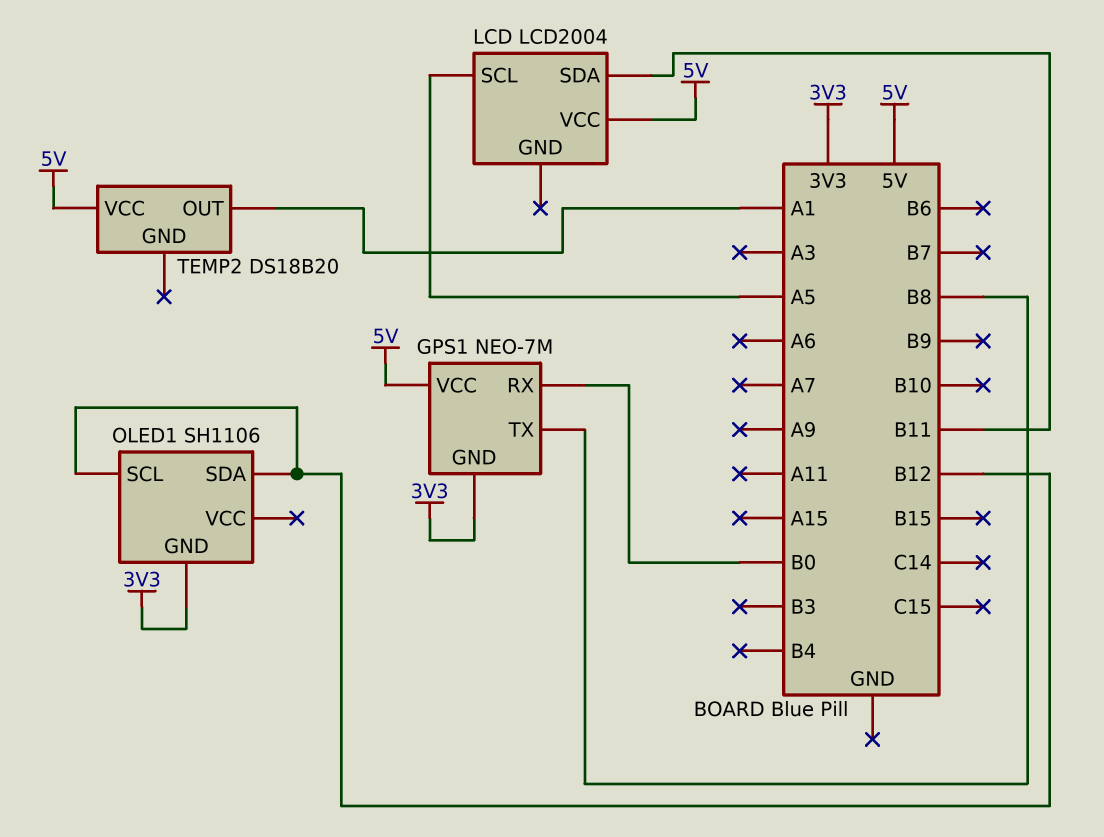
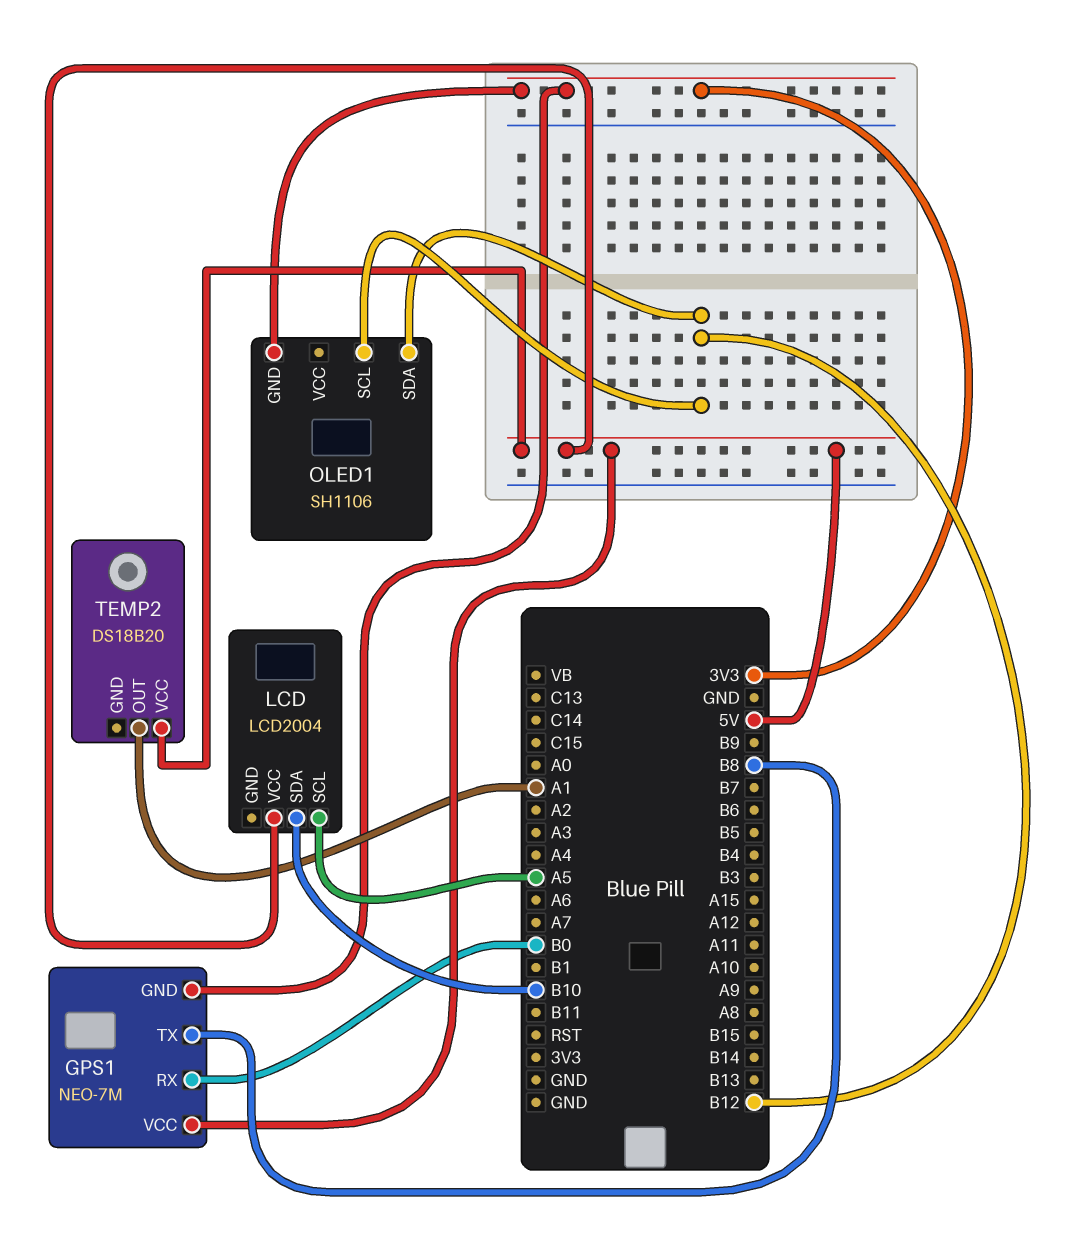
LCD pin SDA: B11 -> B10

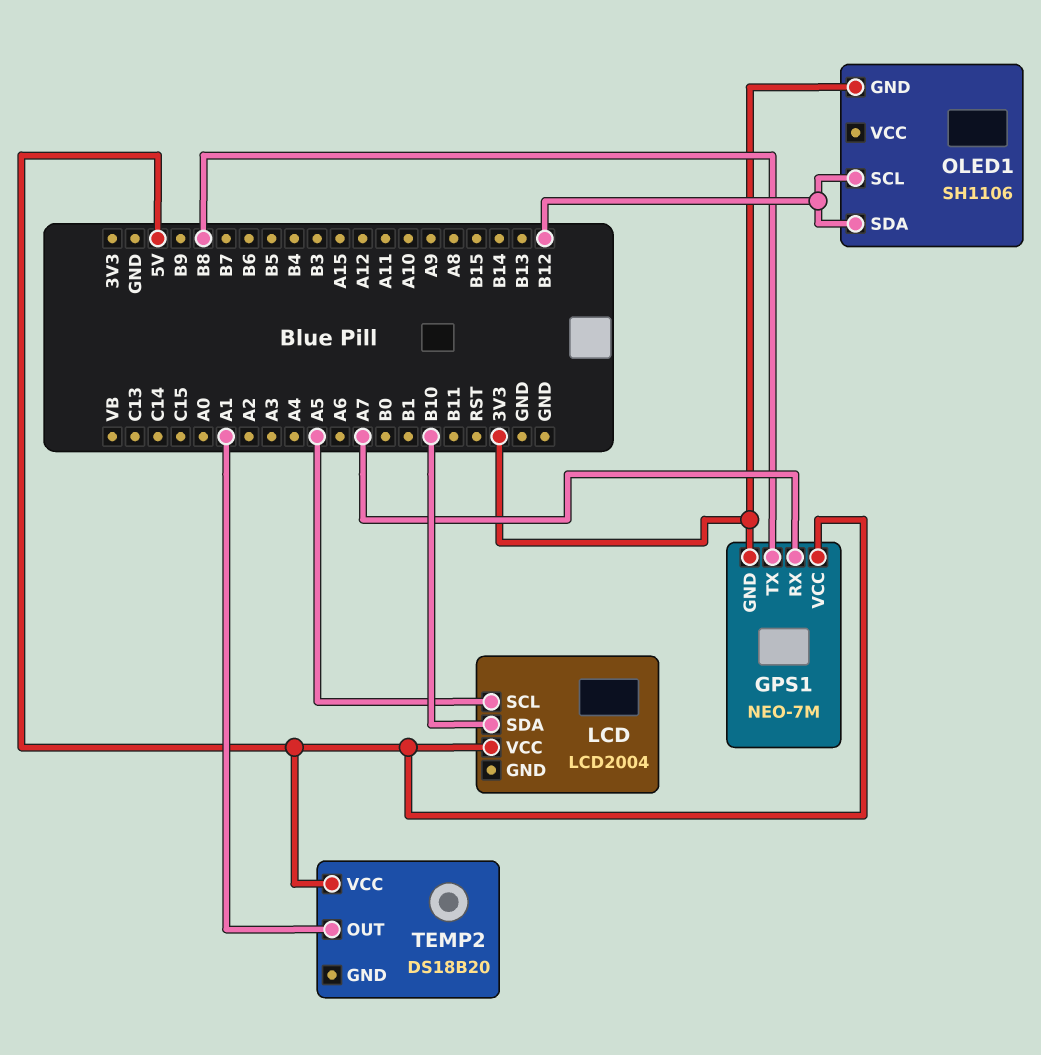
GPS1 pin RX: B0 -> A7

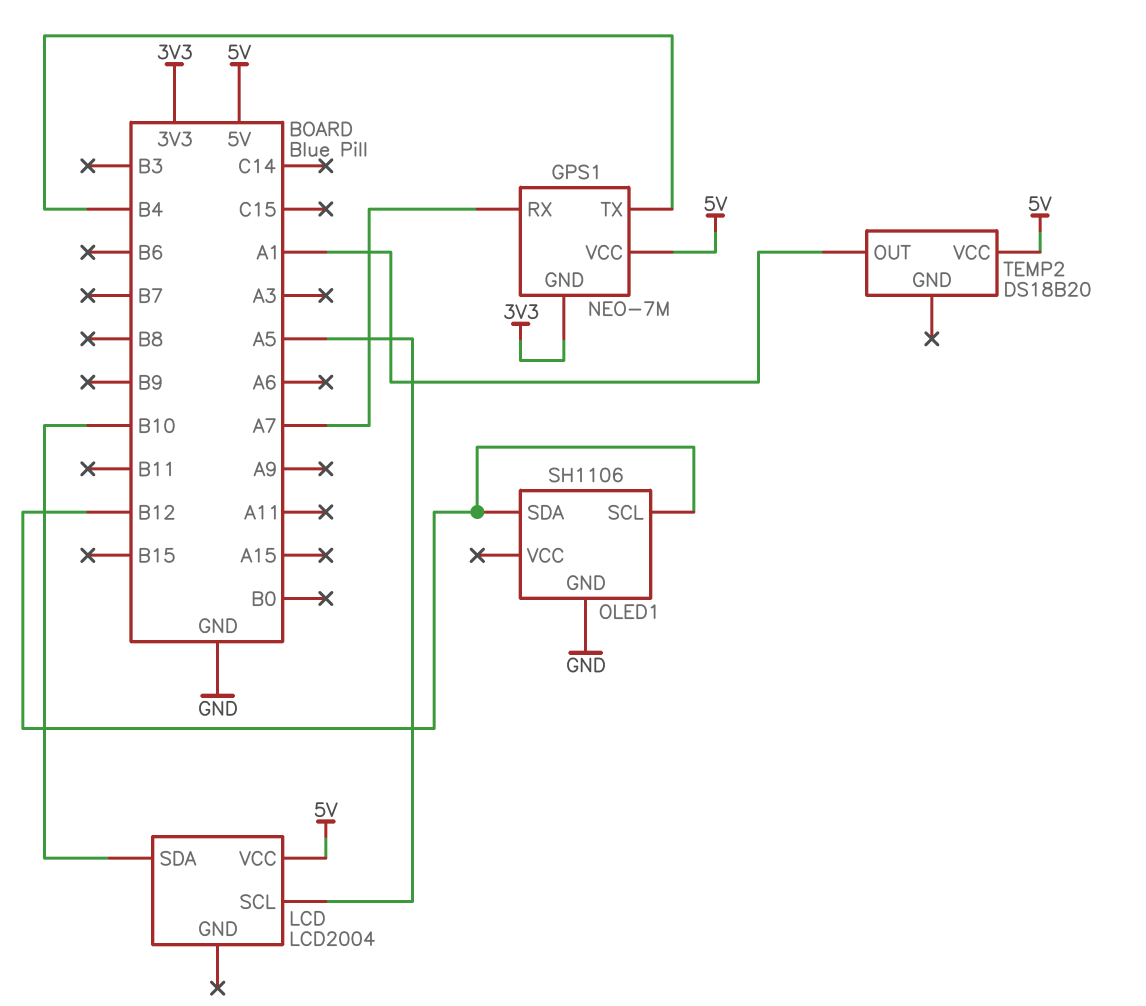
GPS1 pin TX: B8 -> B4
OLED1 pin GND: 3V3 -> GND

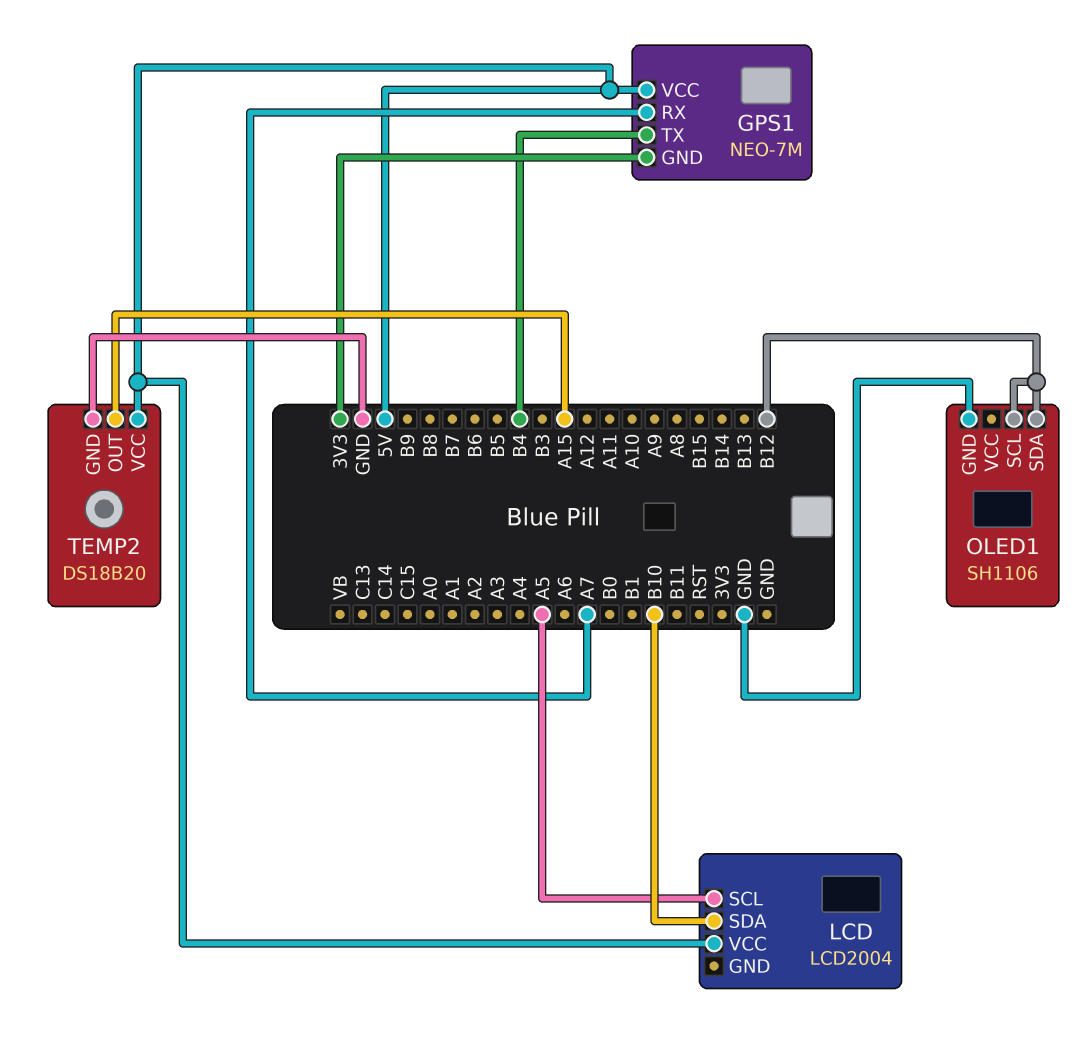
TEMP2 pin GND: none -> GND
TEMP2 pin OUT: A1 -> A15

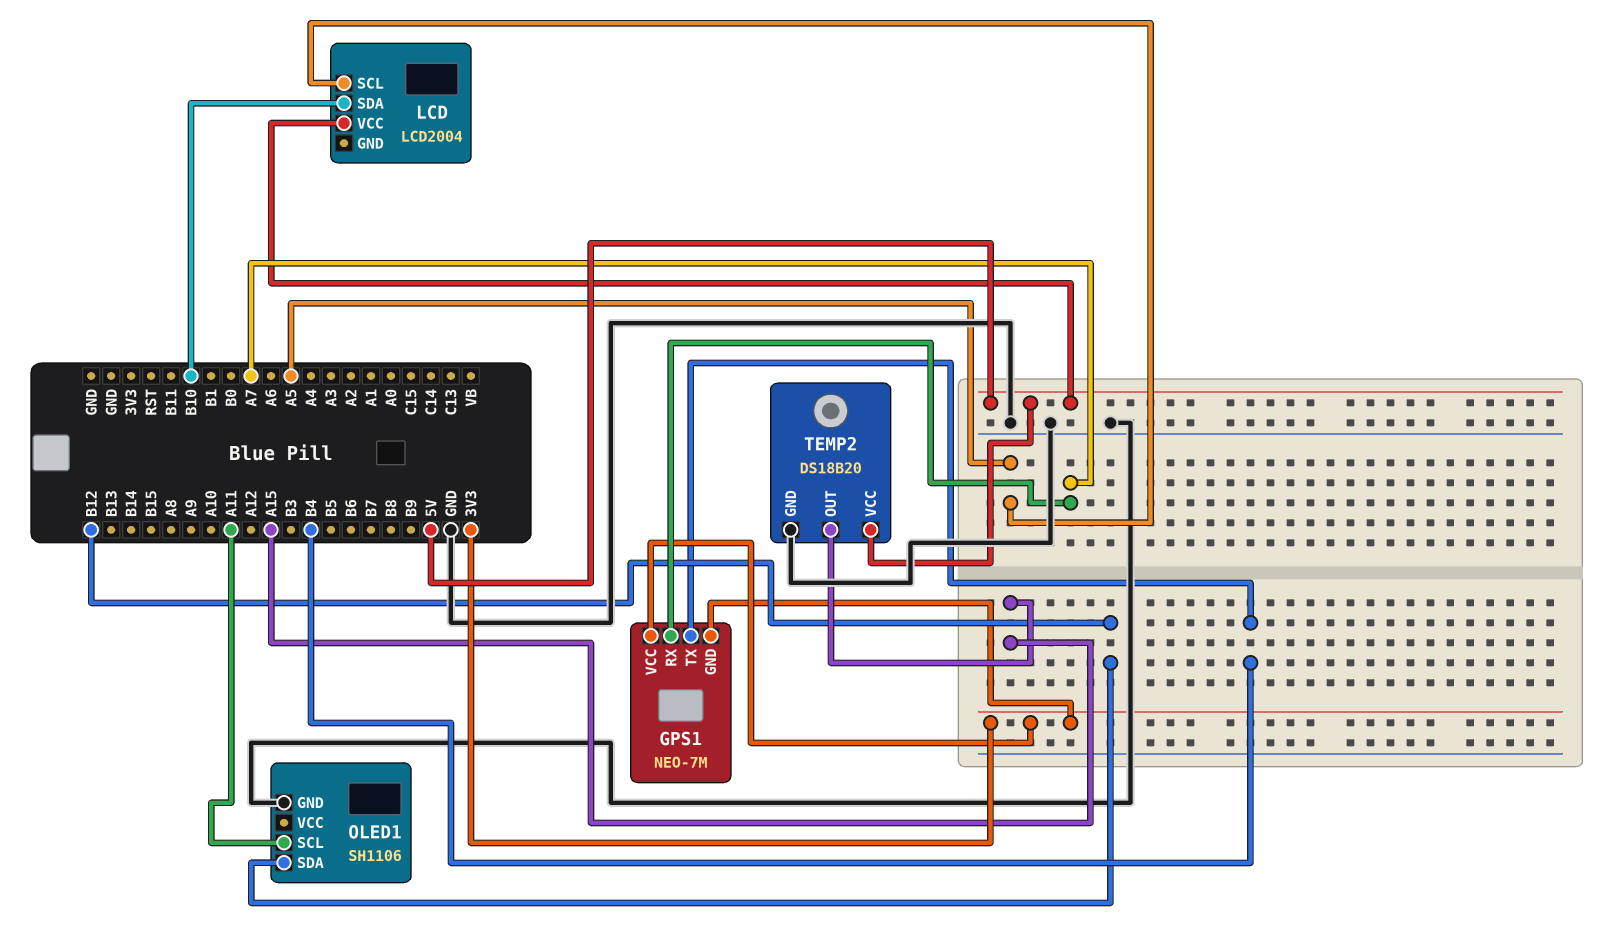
GPS1 pin VCC: 5V -> 3V3
OLED1 pin SCL: B12 -> A11

